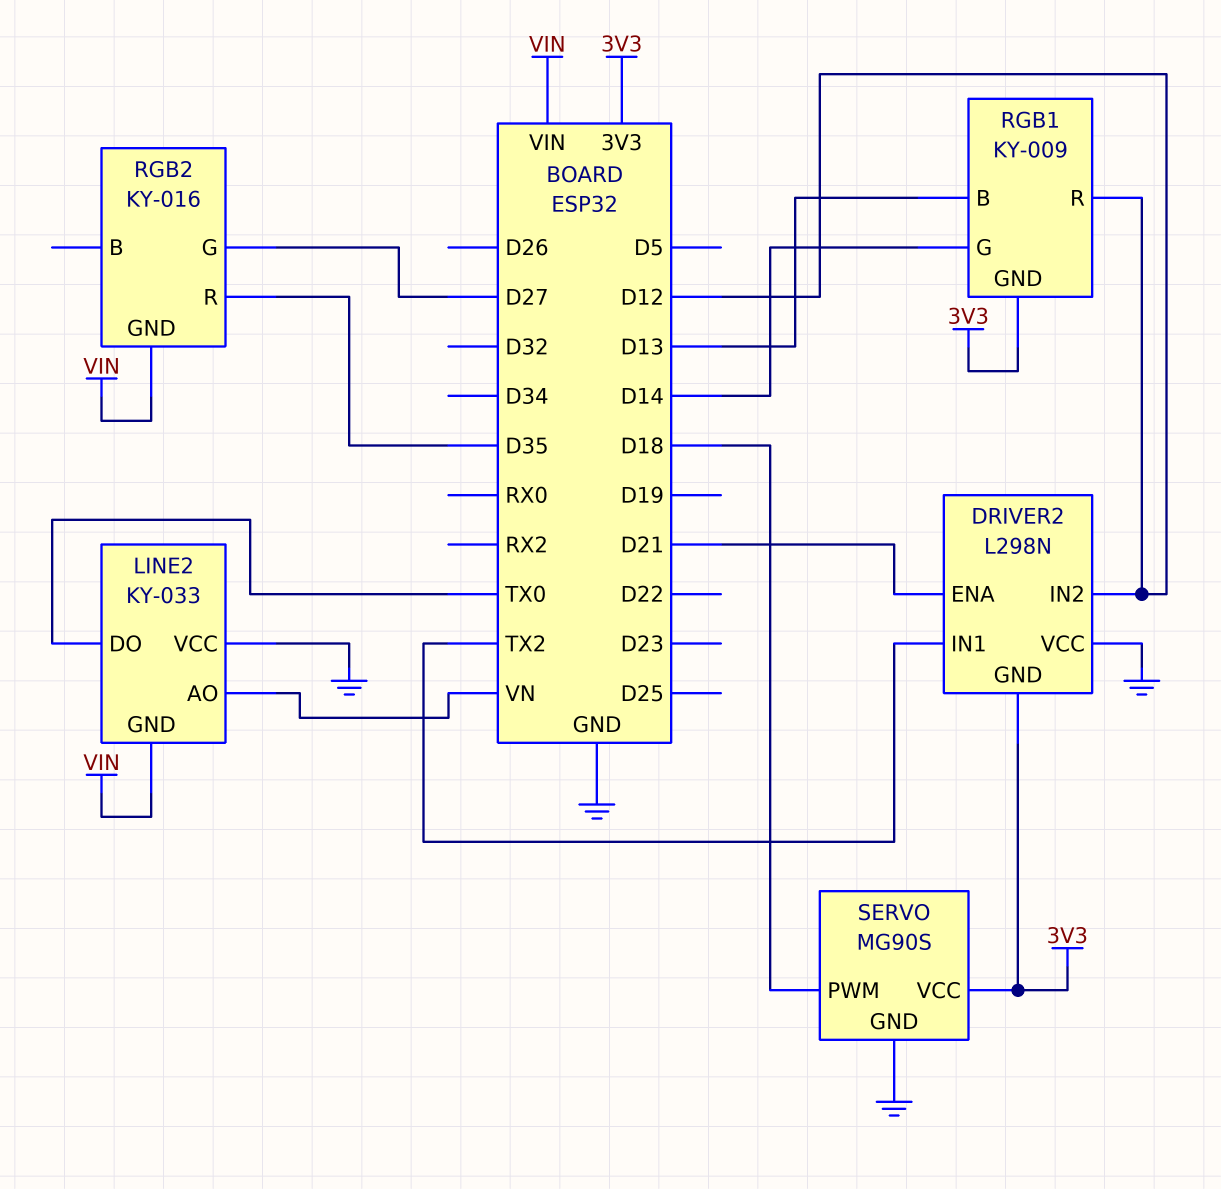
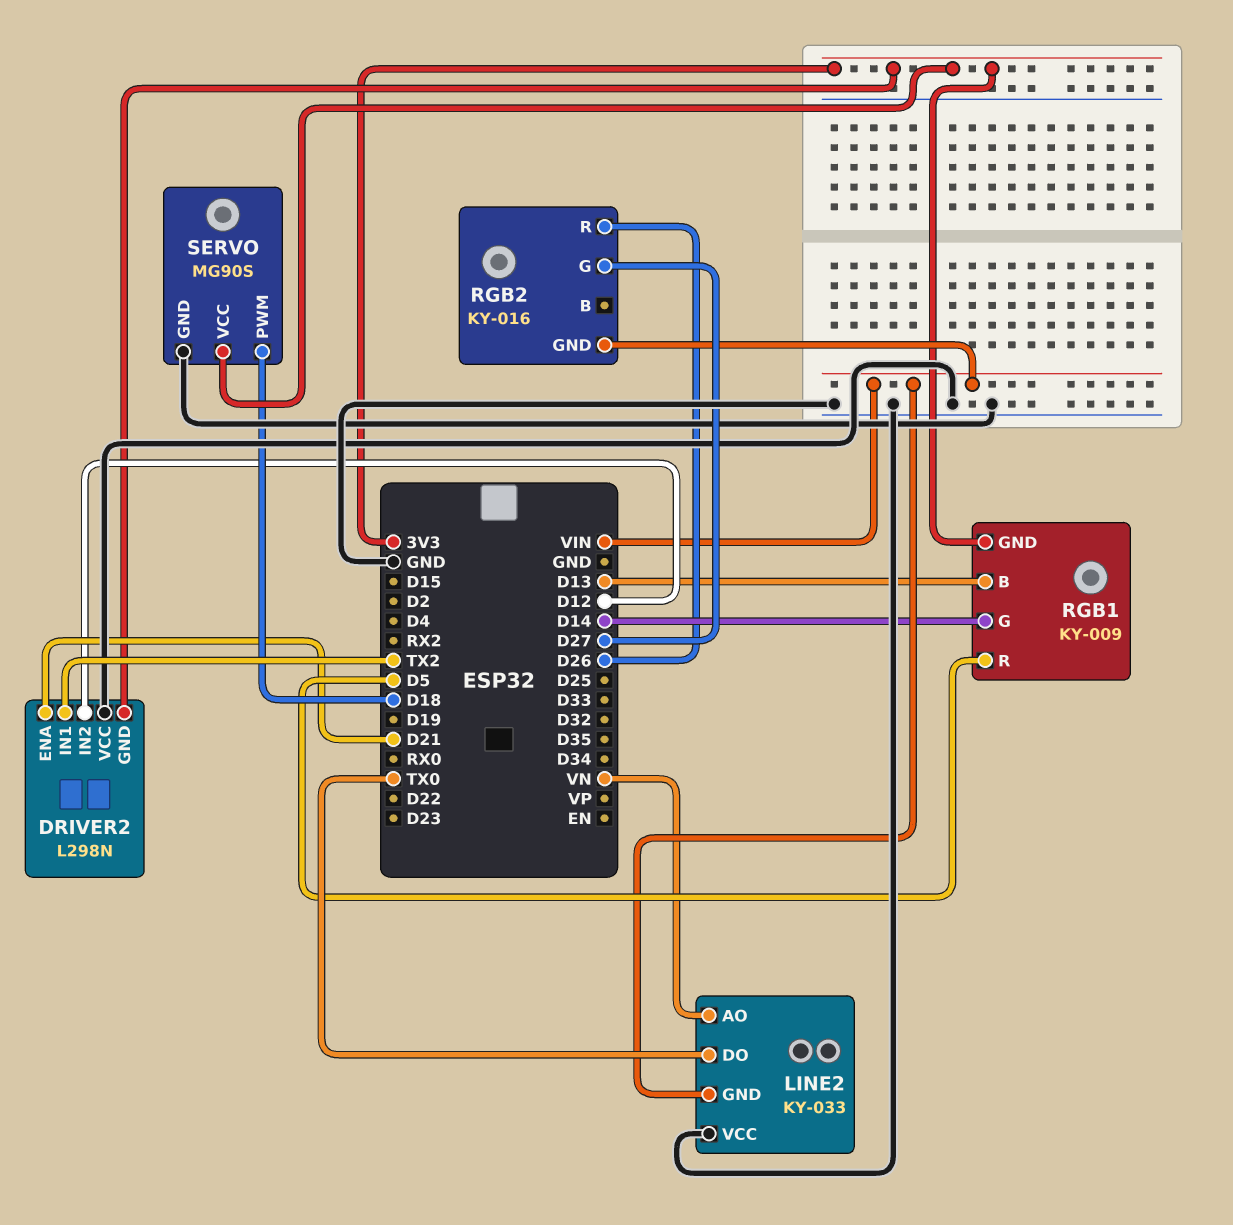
RGB1 pin R: D12 -> D5
RGB2 pin R: D35 -> D26

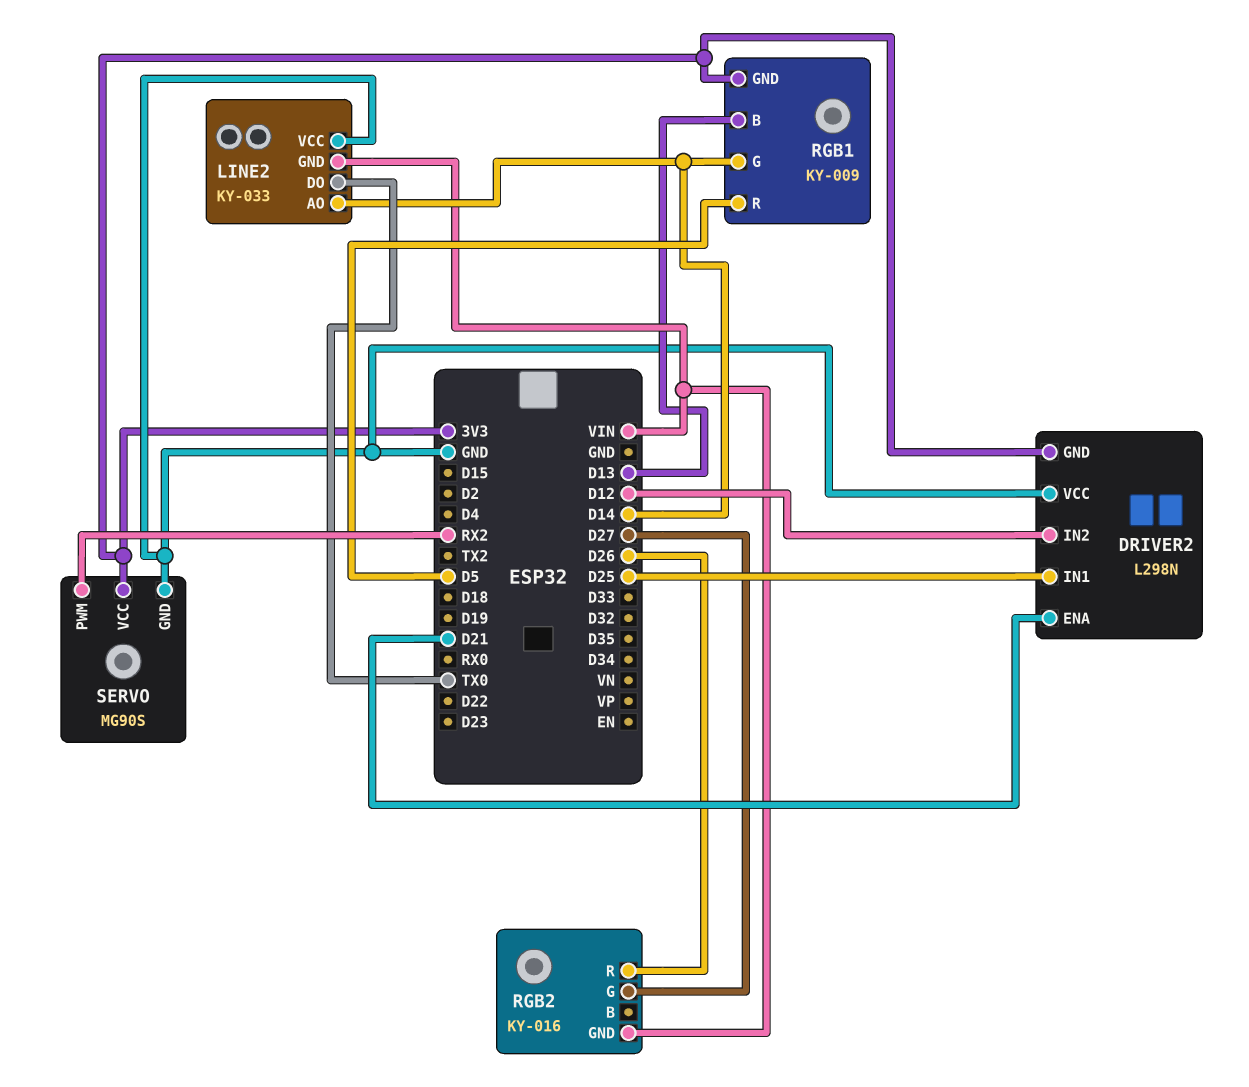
DRIVER2 pin IN1: TX2 -> D25
LINE2 pin AO: VN -> D14
SERVO pin PWM: D18 -> RX2

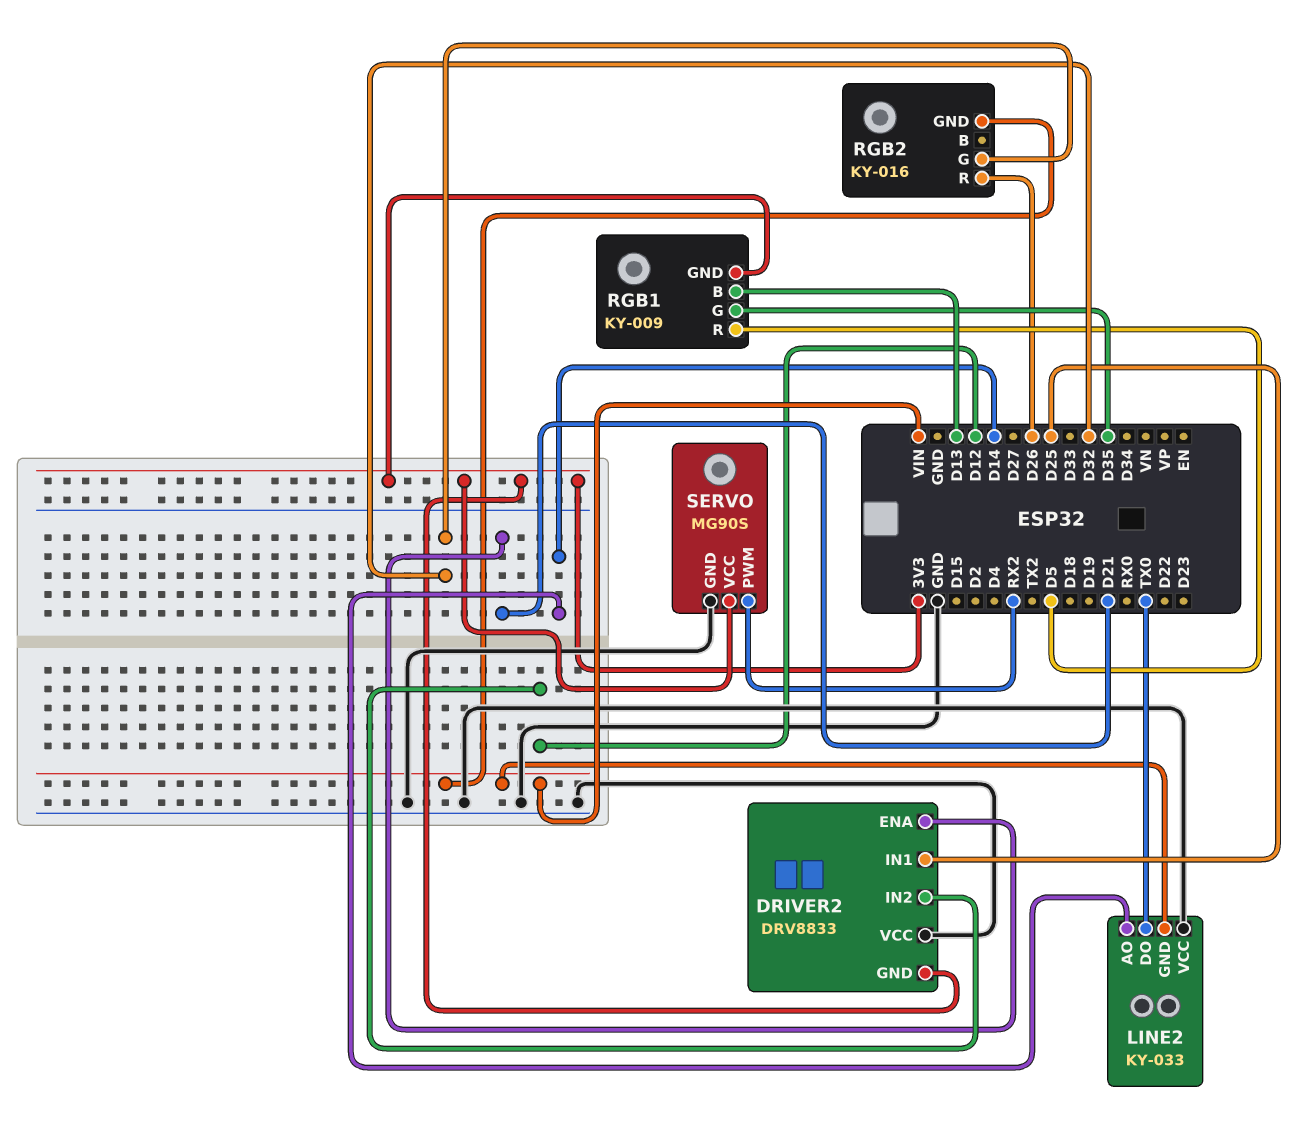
DRIVER2: L298N -> DRV8833
RGB1 pin G: D14 -> D35
RGB2 pin G: D27 -> D32

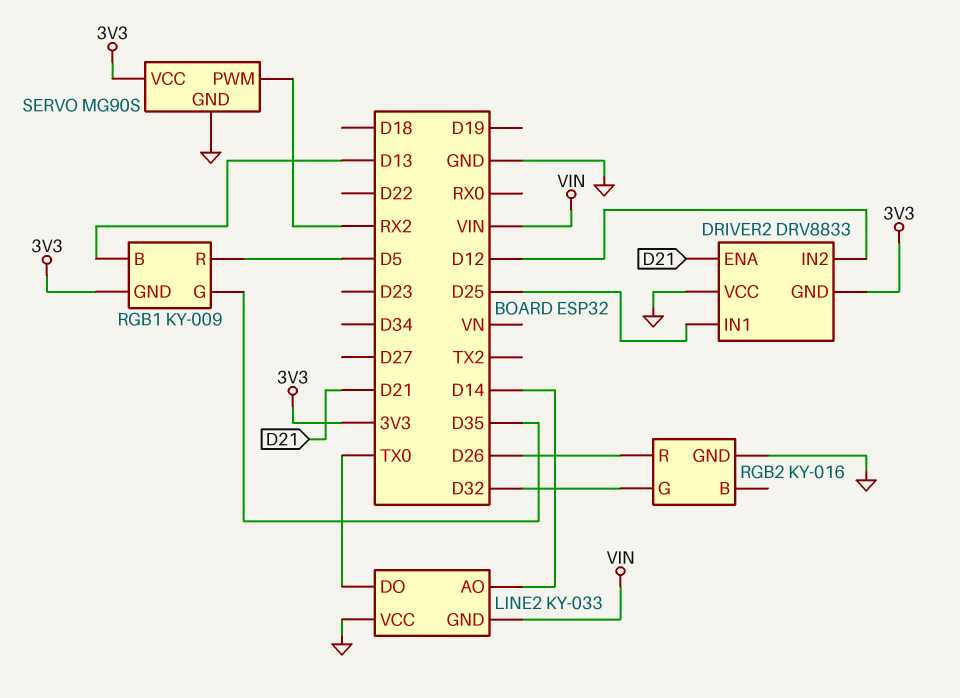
RGB2 pin GND: VIN -> GND

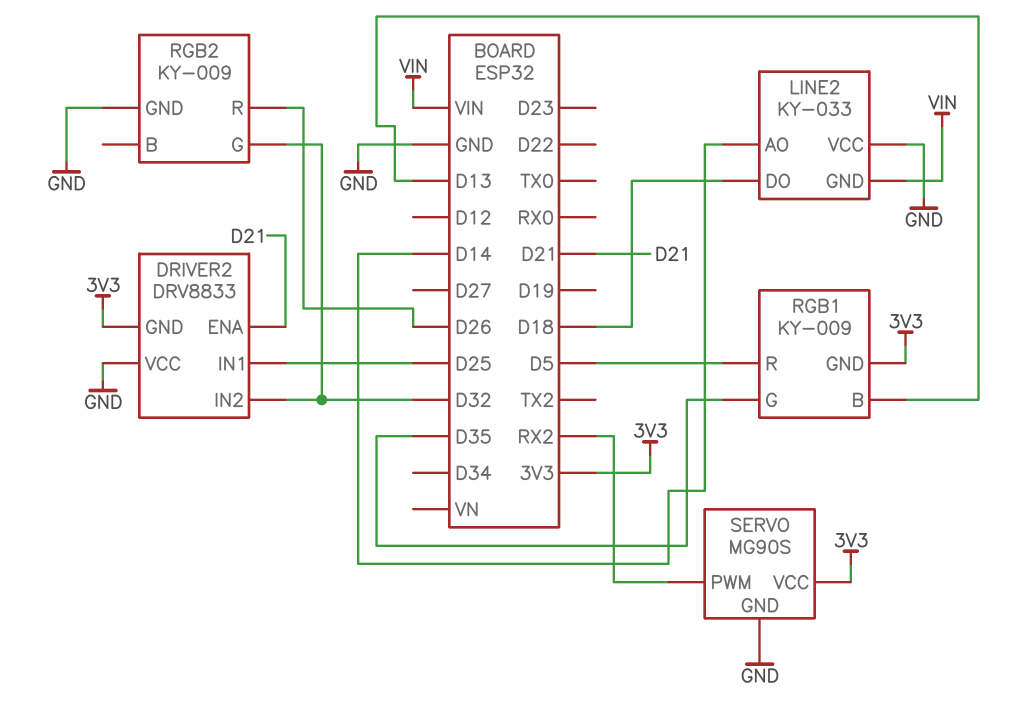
DRIVER2 pin IN2: D12 -> D32
LINE2 pin DO: TX0 -> D18
RGB2: KY-016 -> KY-009

